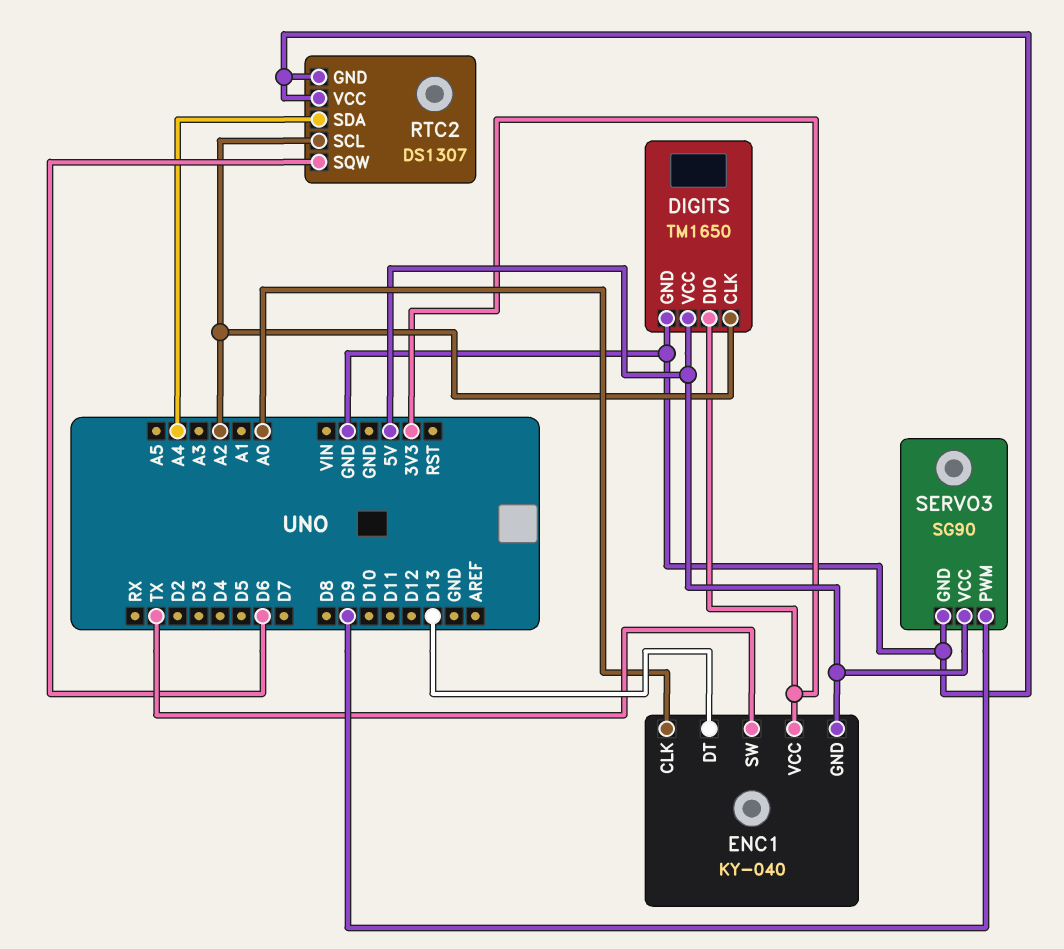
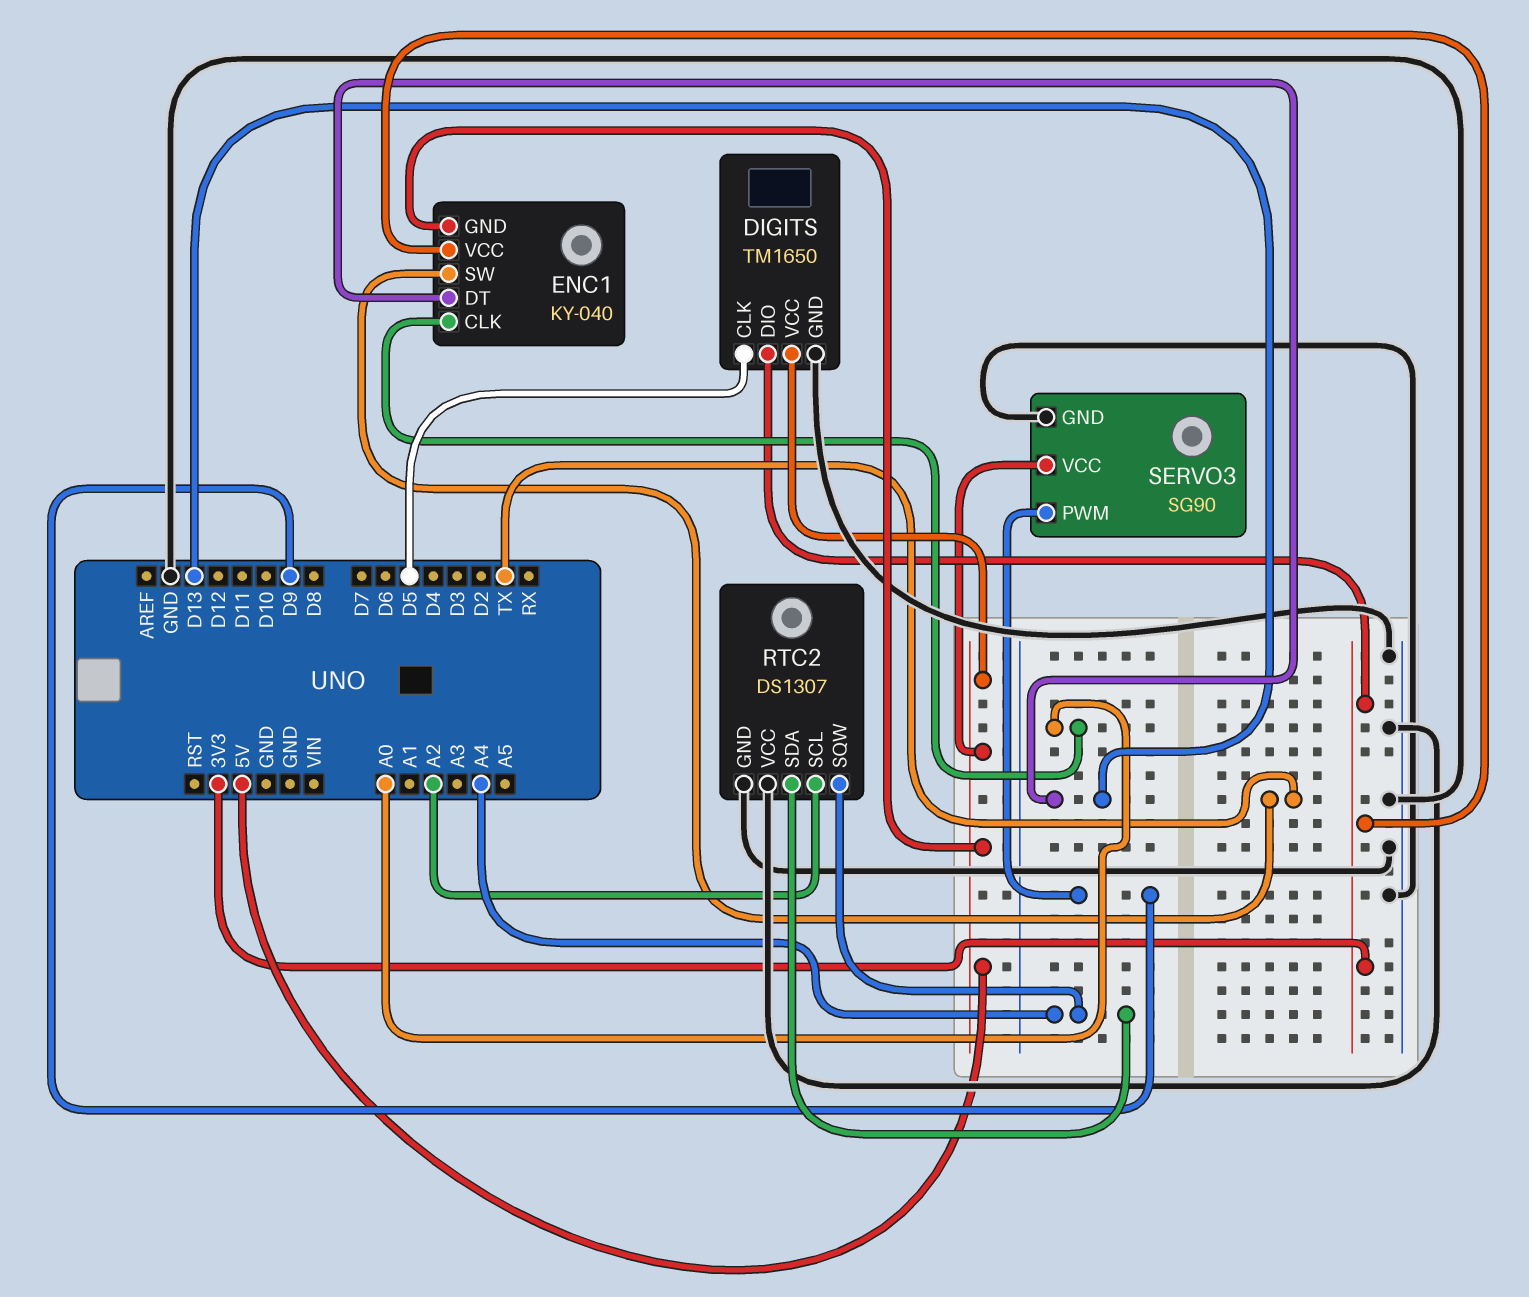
DIGITS pin CLK: A2 -> D5
RTC2 pin SQW: D6 -> A4

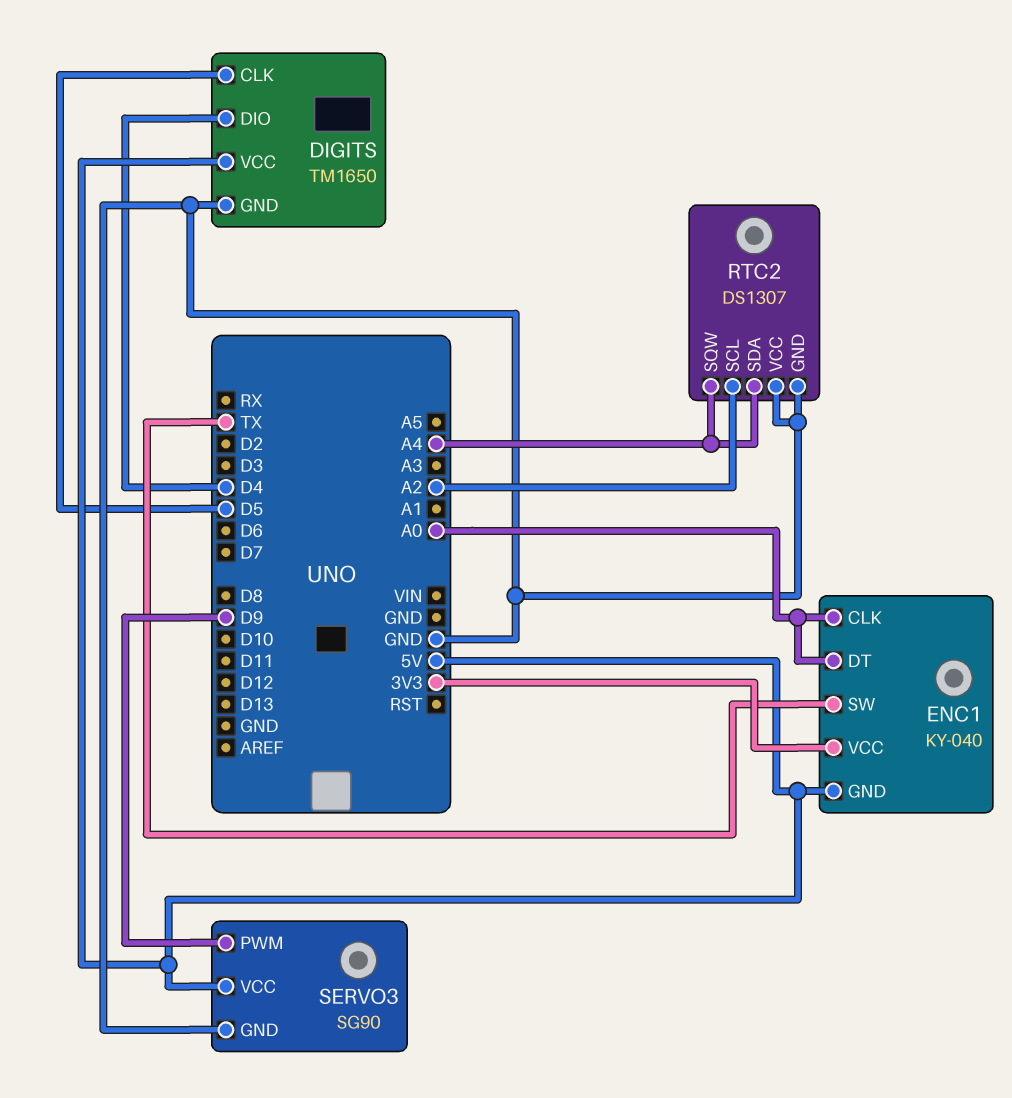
DIGITS pin DIO: 3V3 -> D4
ENC1 pin DT: D13 -> A0

